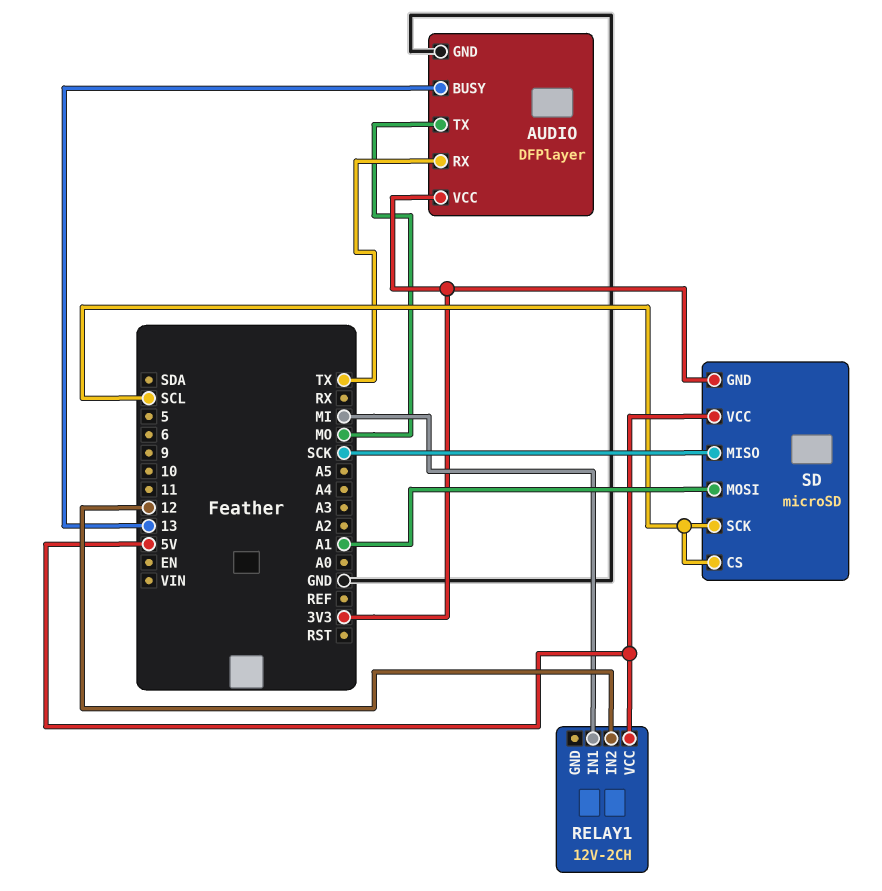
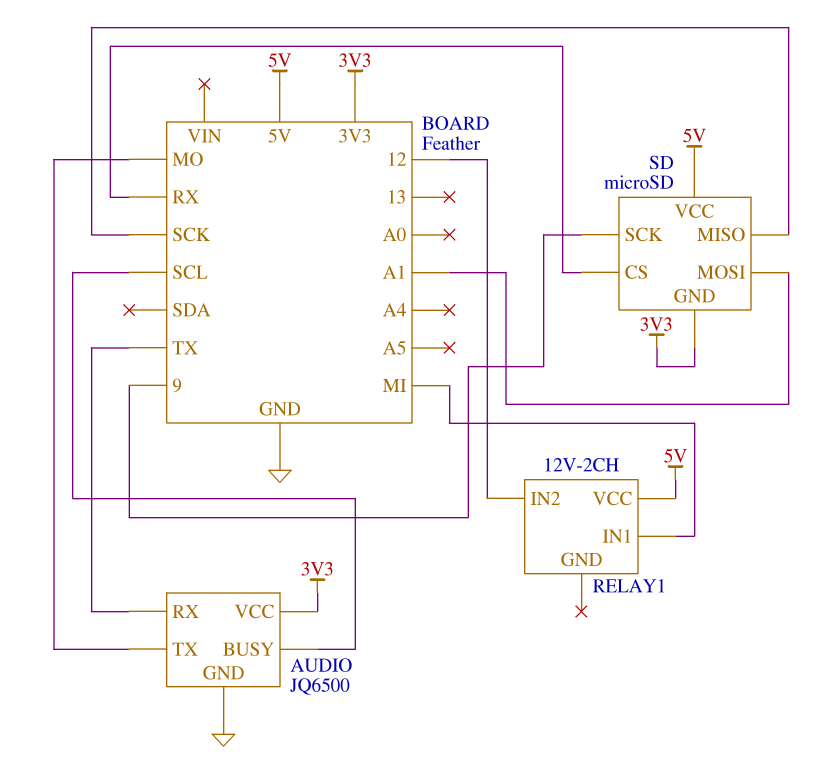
AUDIO: DFPlayer -> JQ6500
AUDIO pin BUSY: 13 -> SCL
SD pin CS: SCL -> RX
SD pin SCK: SCL -> 9

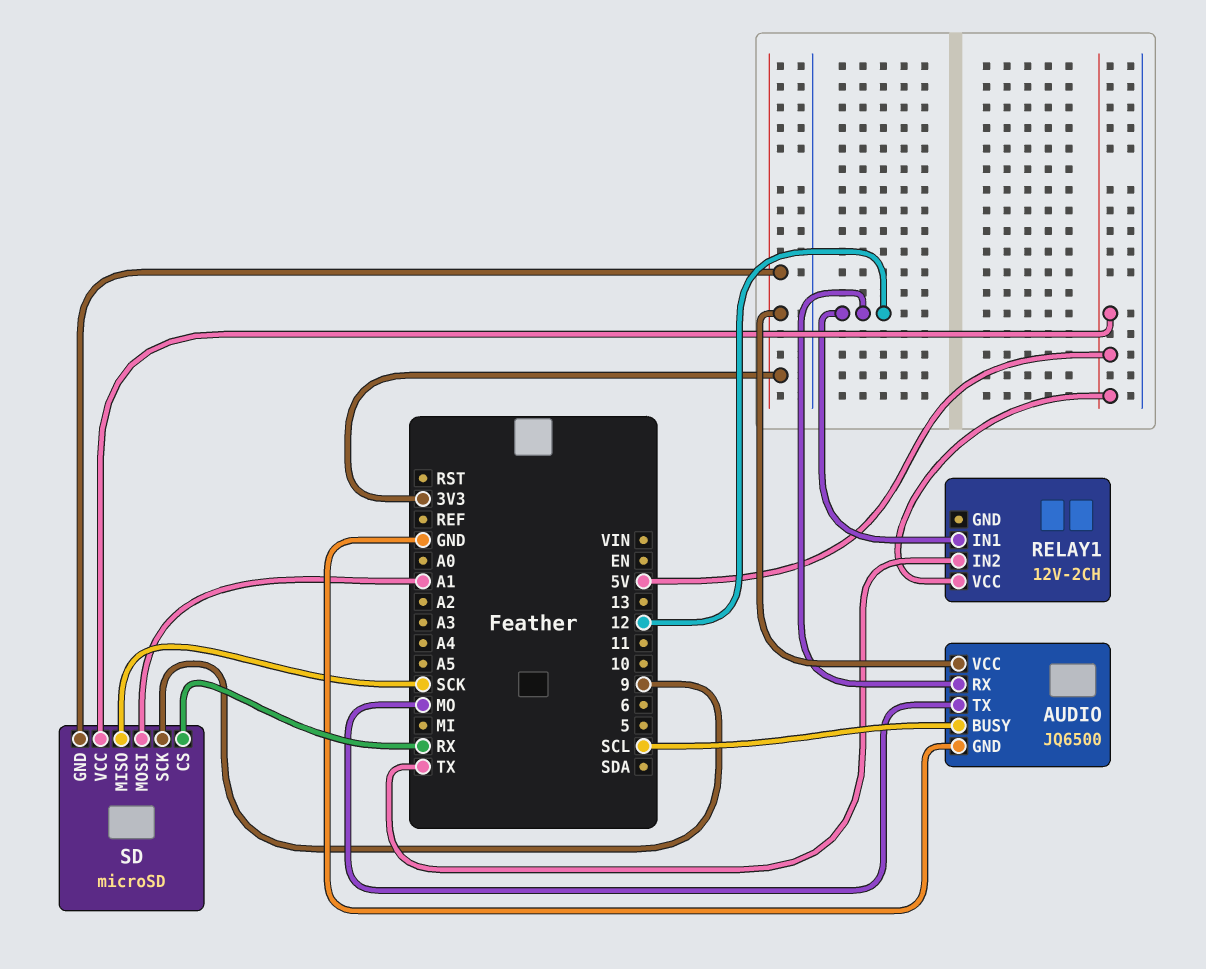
AUDIO pin RX: TX -> 12
RELAY1 pin IN1: MI -> 12
RELAY1 pin IN2: 12 -> TX

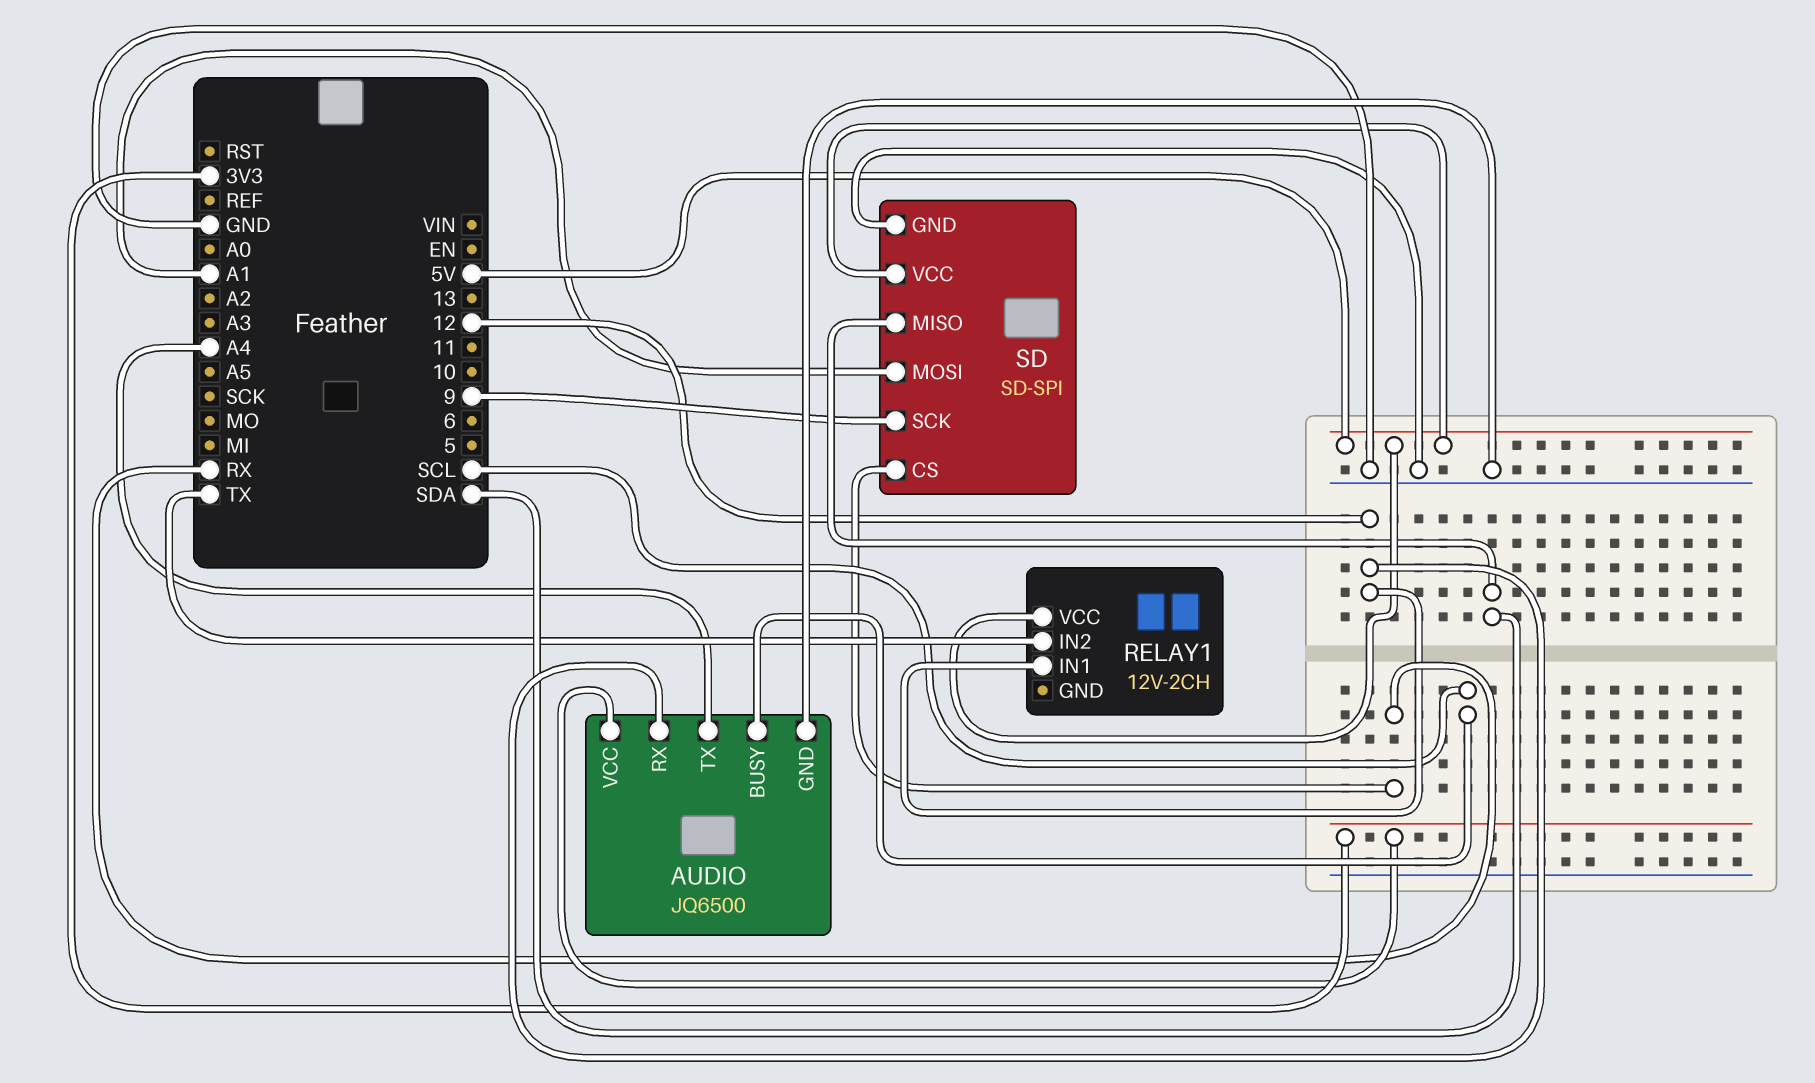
AUDIO pin TX: MO -> A4
SD: microSD -> SD-SPI
SD pin GND: 3V3 -> GND
SD pin MISO: SCK -> SDA

